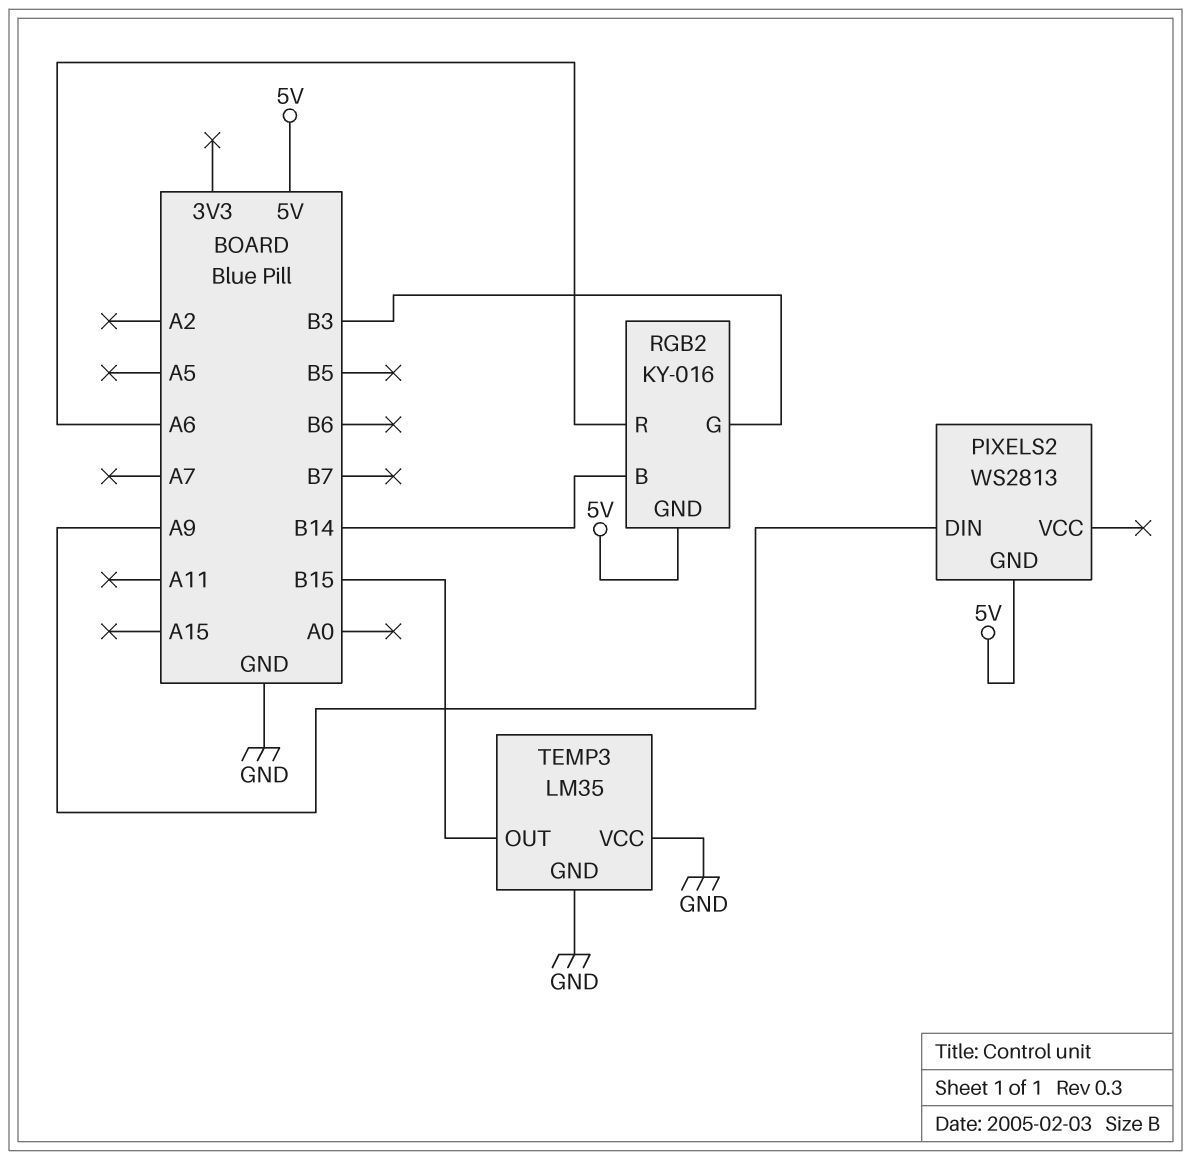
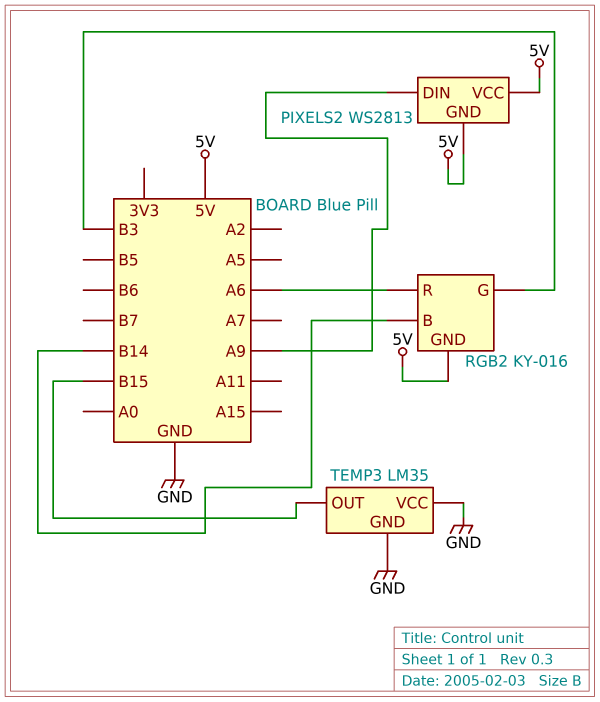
PIXELS2 pin VCC: none -> 5V

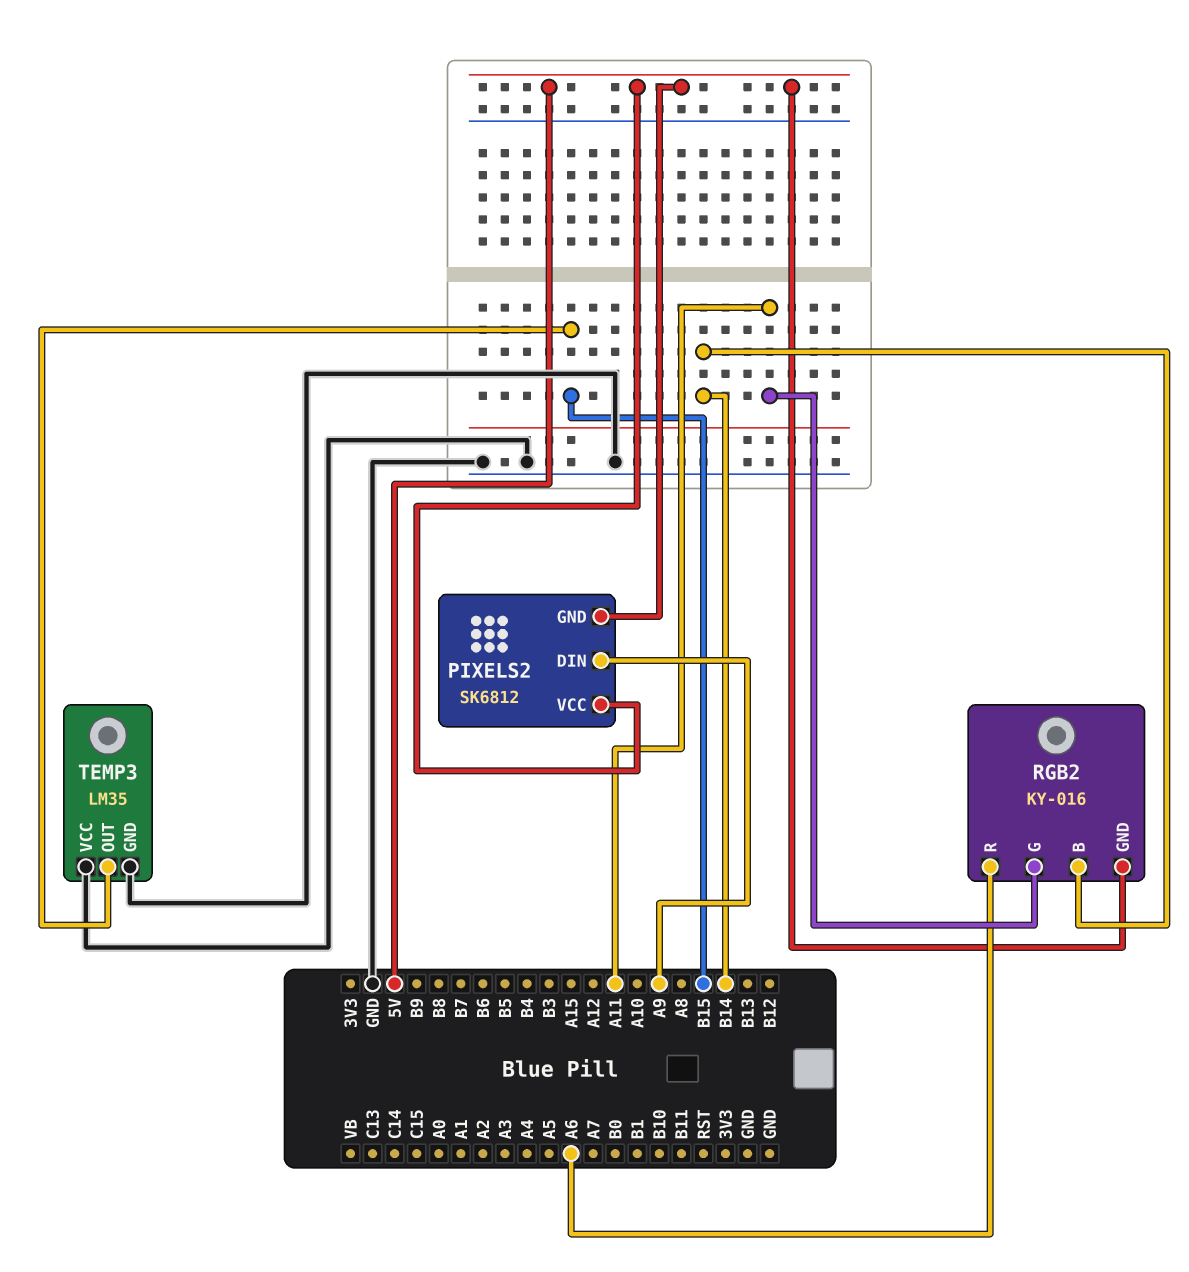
PIXELS2: WS2813 -> SK6812
RGB2 pin G: B3 -> A11

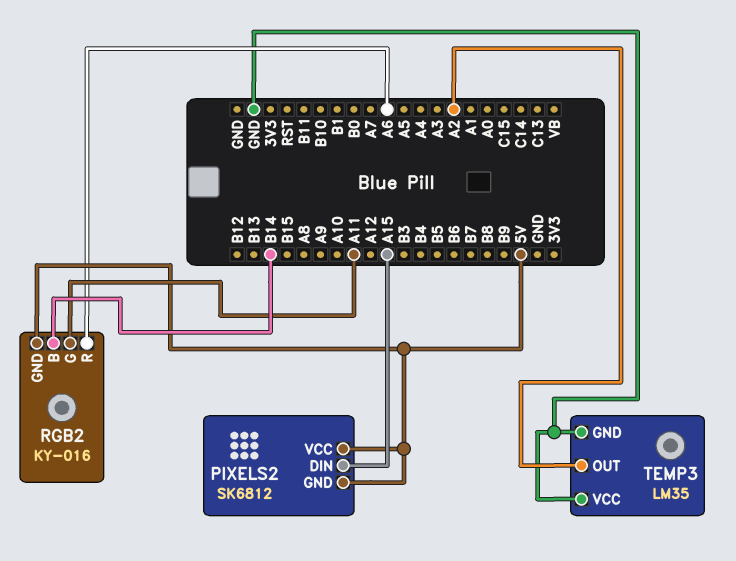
PIXELS2 pin DIN: A9 -> A15
TEMP3 pin OUT: B15 -> A2

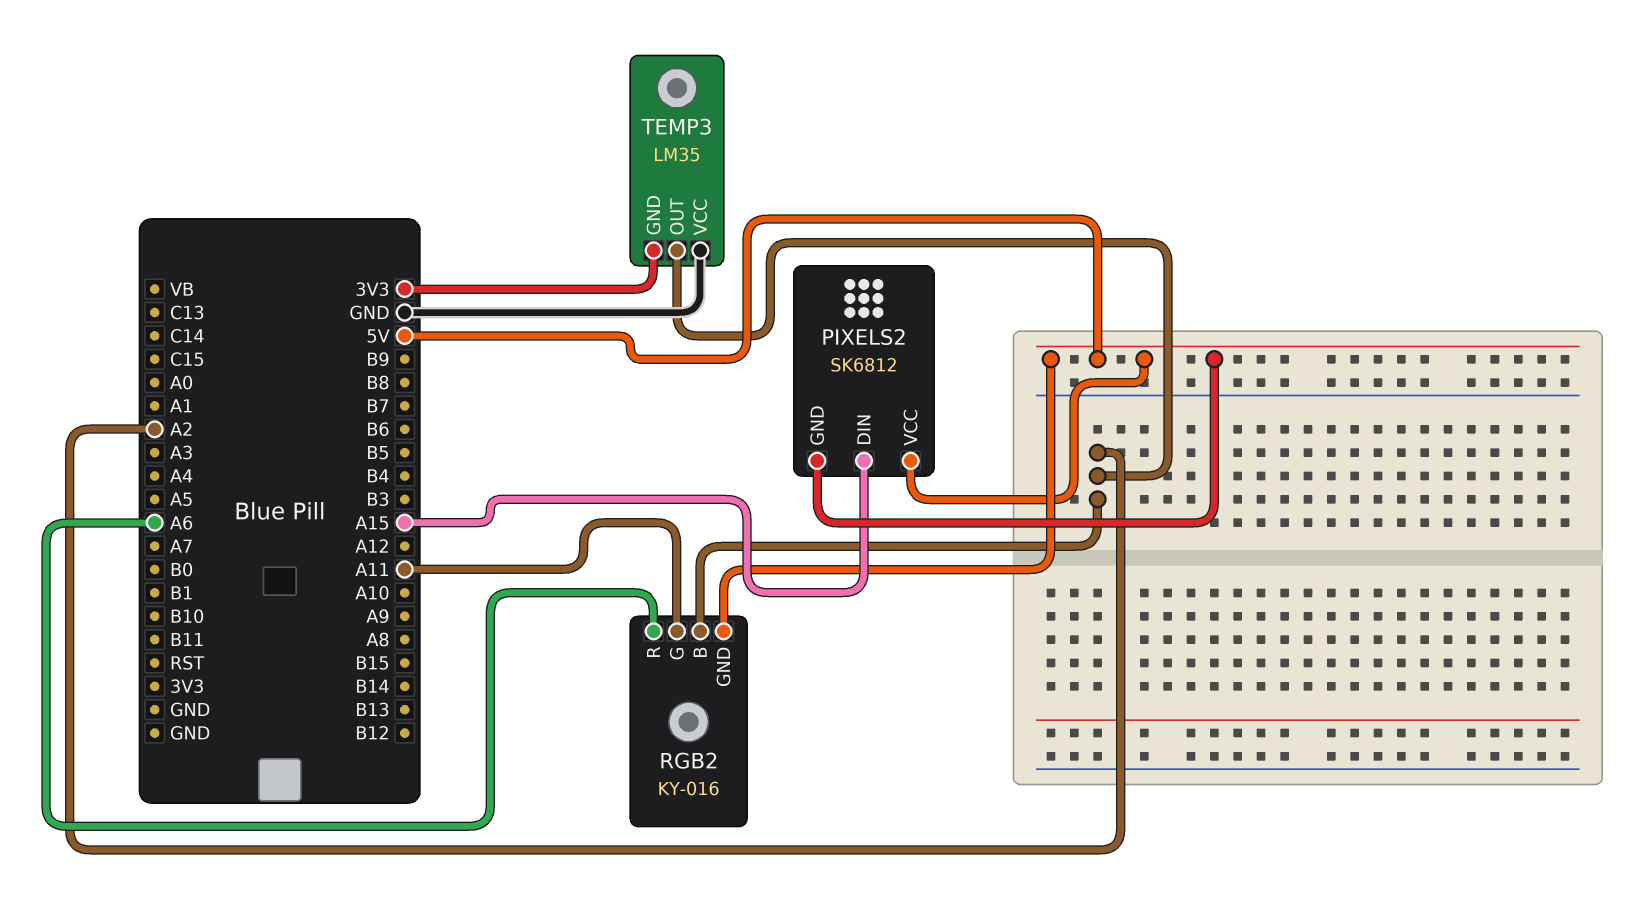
RGB2 pin B: B14 -> A2
TEMP3 pin GND: GND -> 3V3

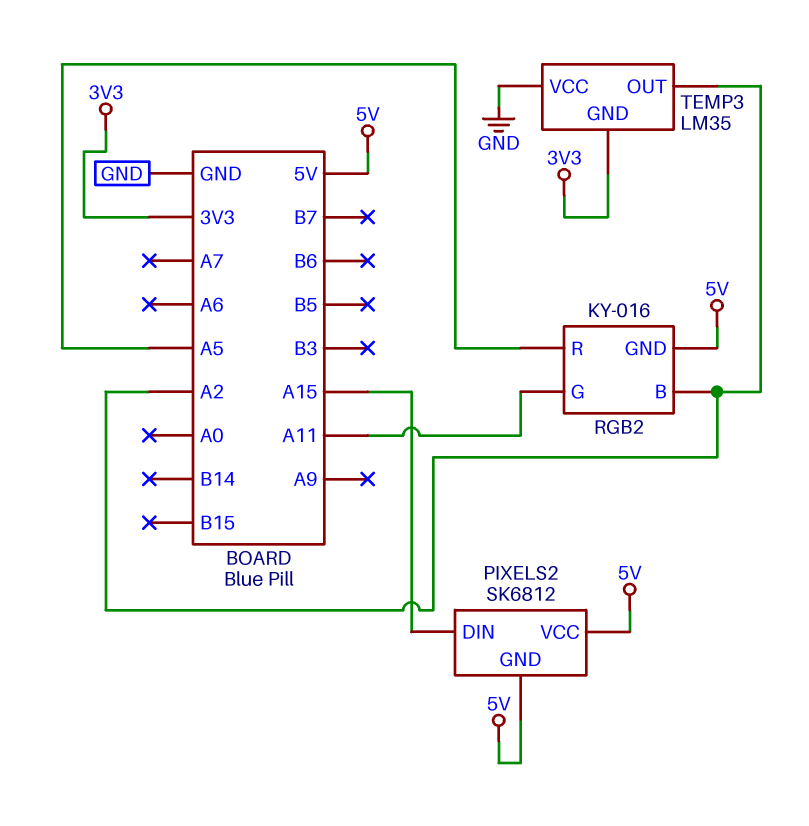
RGB2 pin R: A6 -> A5

